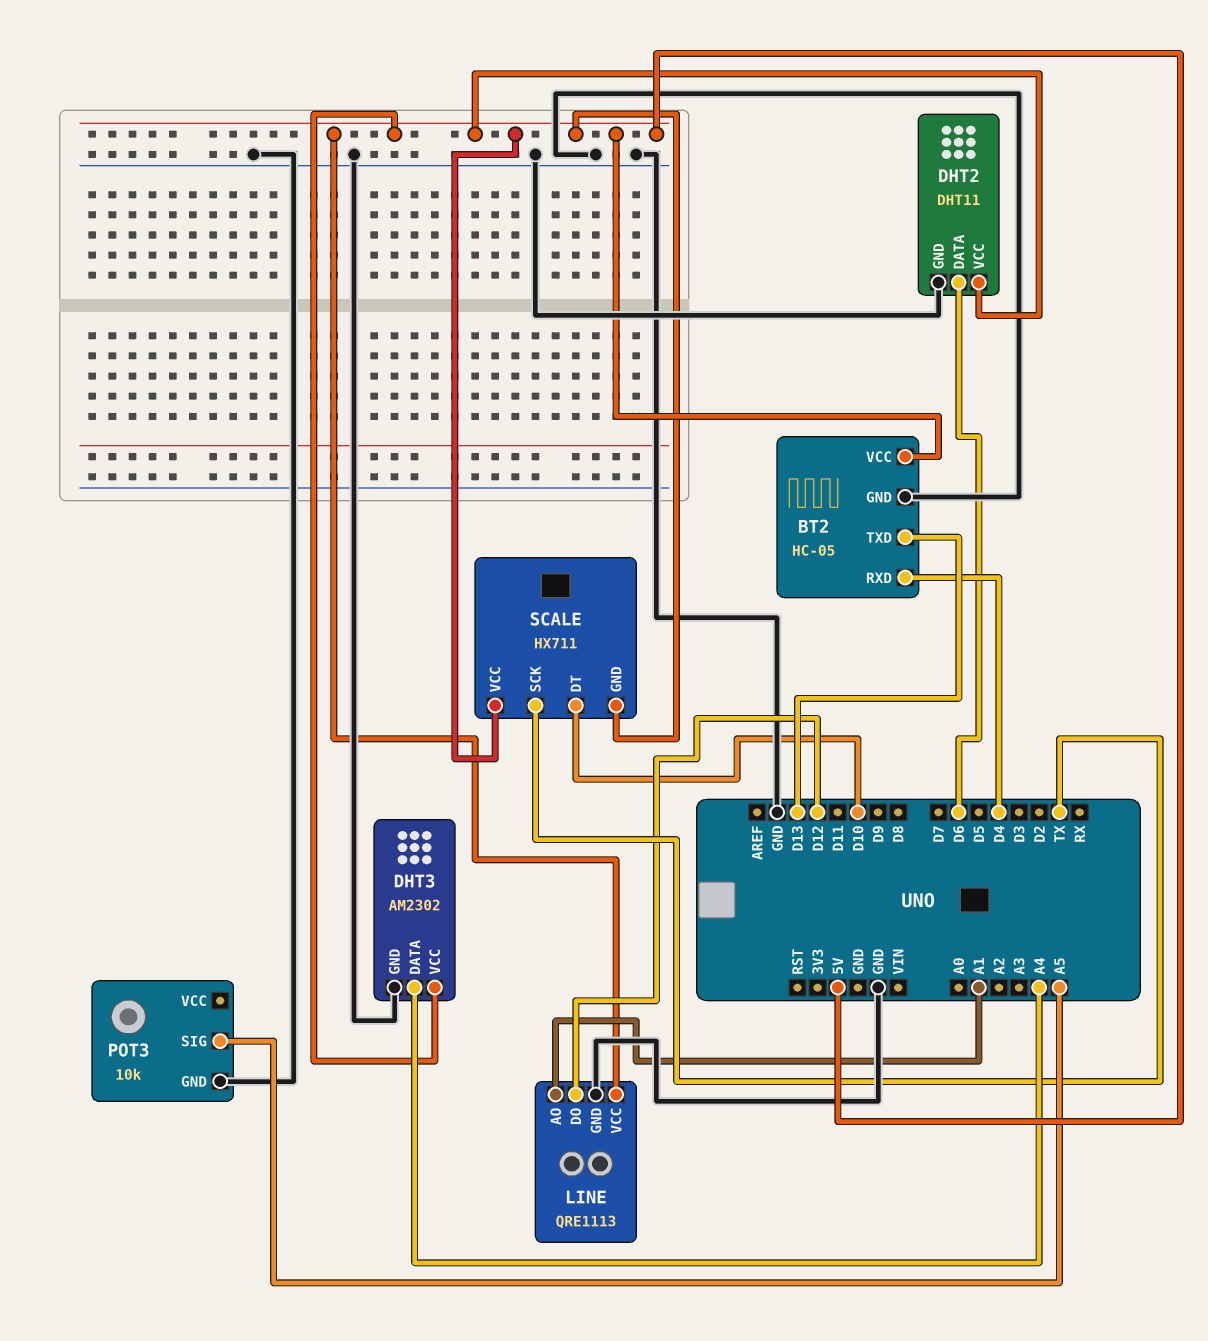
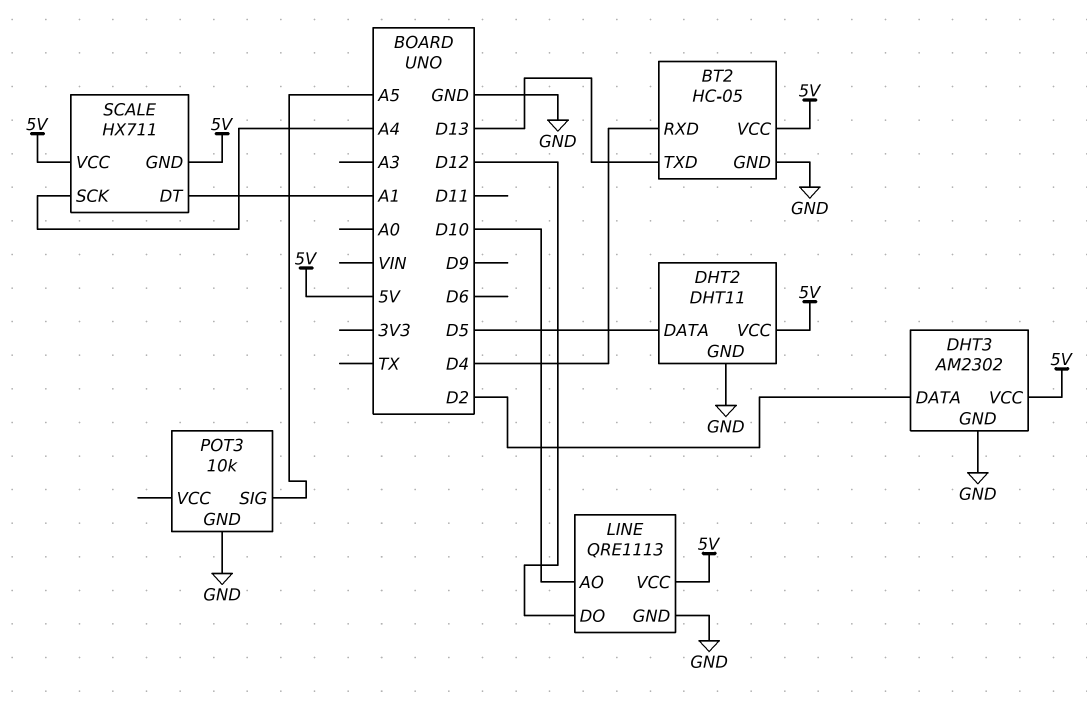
DHT2 pin DATA: D6 -> D5
DHT3 pin DATA: A4 -> D2
LINE pin AO: A1 -> D10
SCALE pin DT: D10 -> A1
SCALE pin SCK: TX -> A4

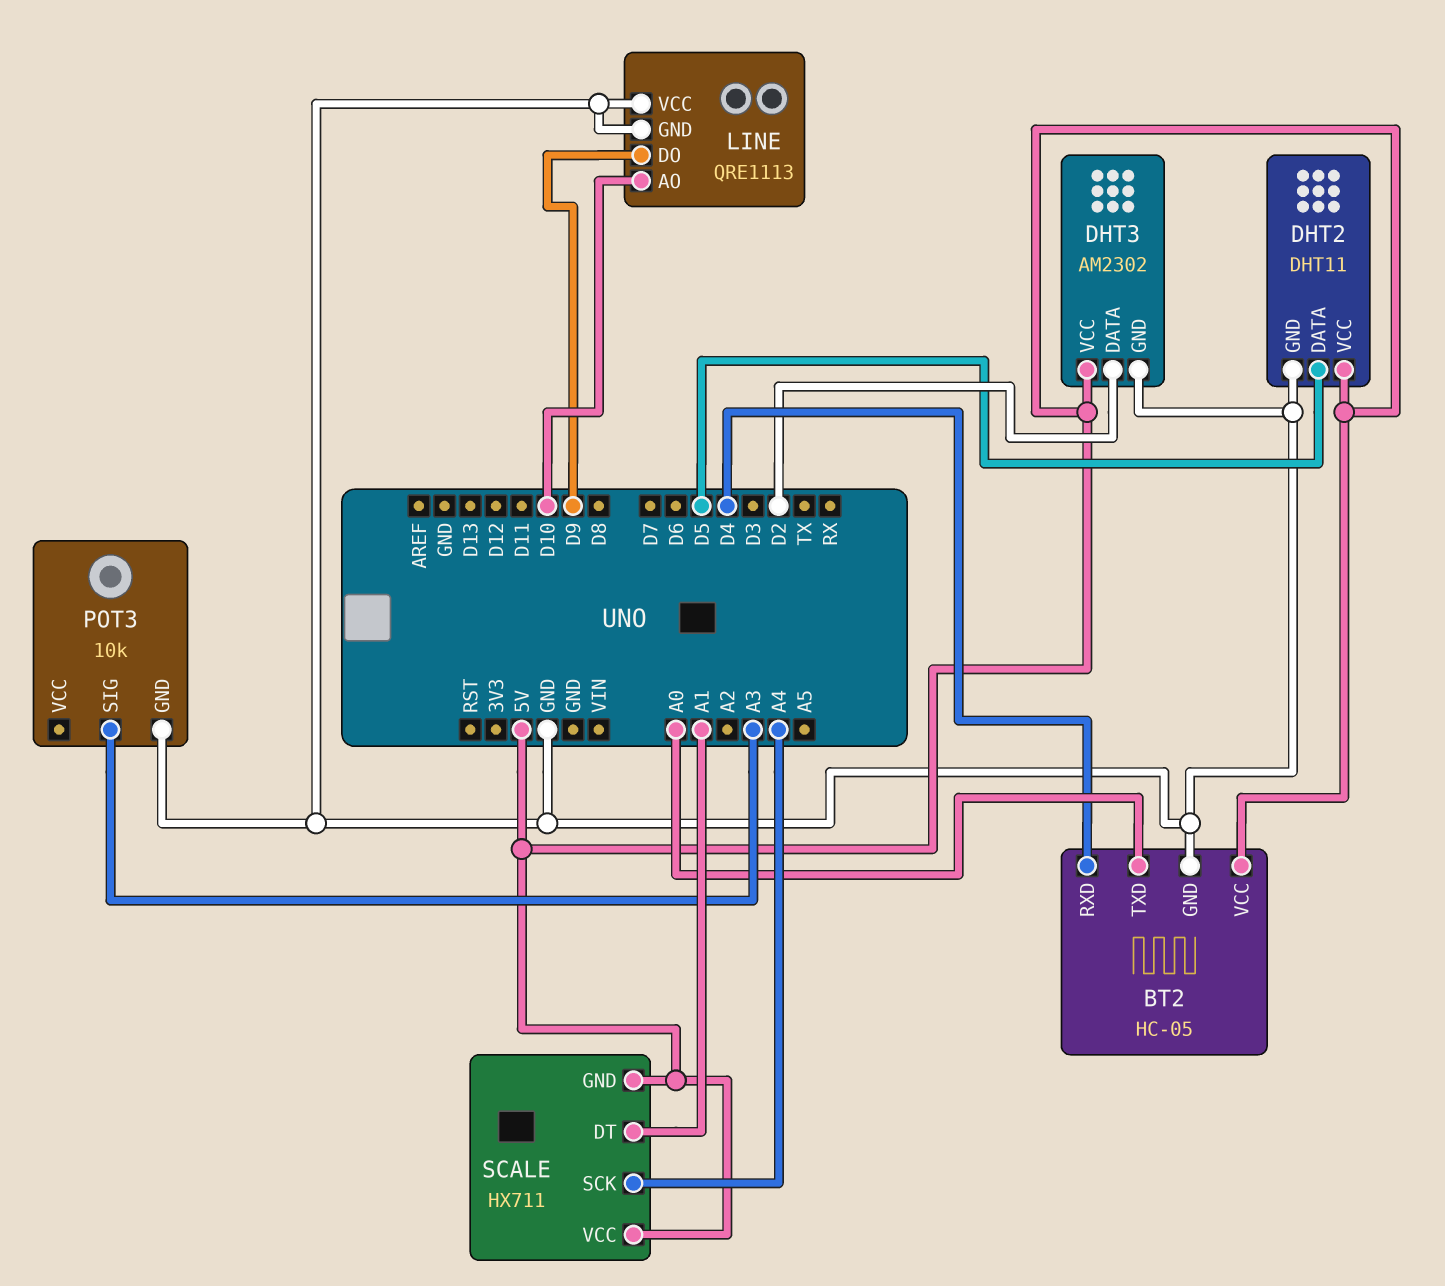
BT2 pin TXD: D13 -> A0
LINE pin DO: D12 -> D9
LINE pin VCC: 5V -> GND
POT3 pin SIG: A5 -> A3

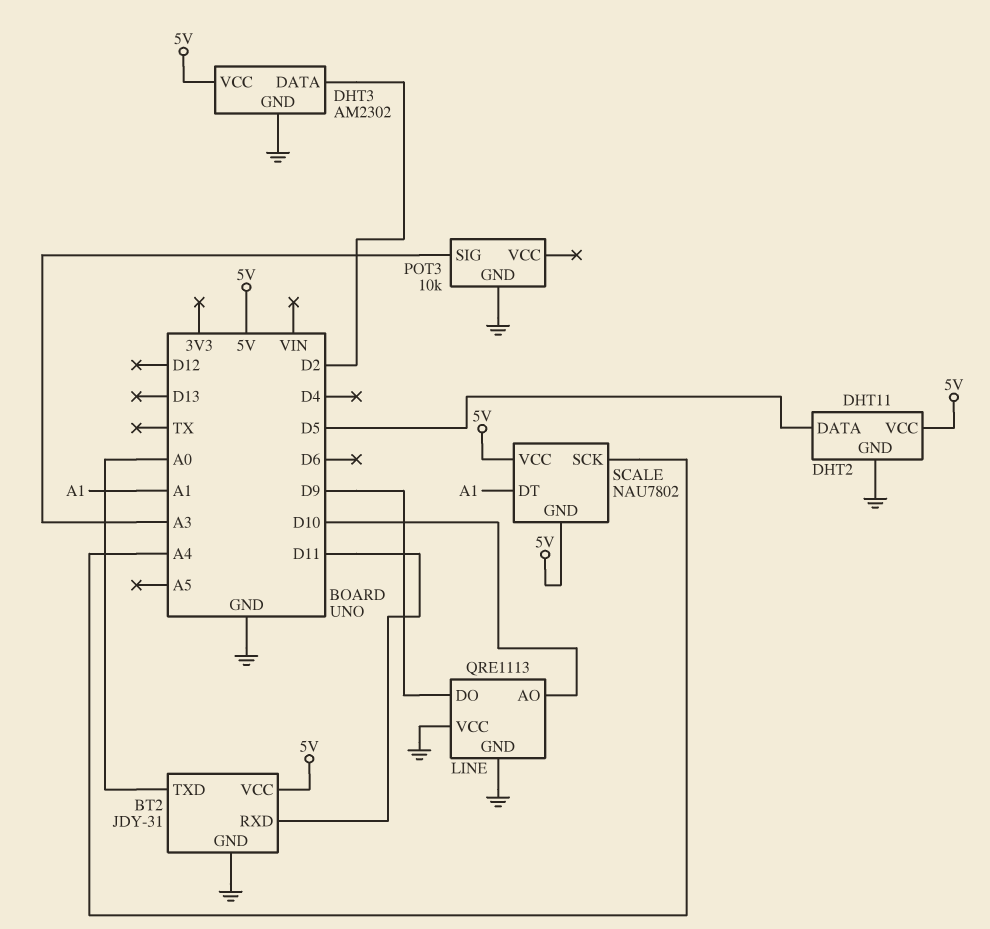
BT2: HC-05 -> JDY-31
BT2 pin RXD: D4 -> D11
SCALE: HX711 -> NAU7802

